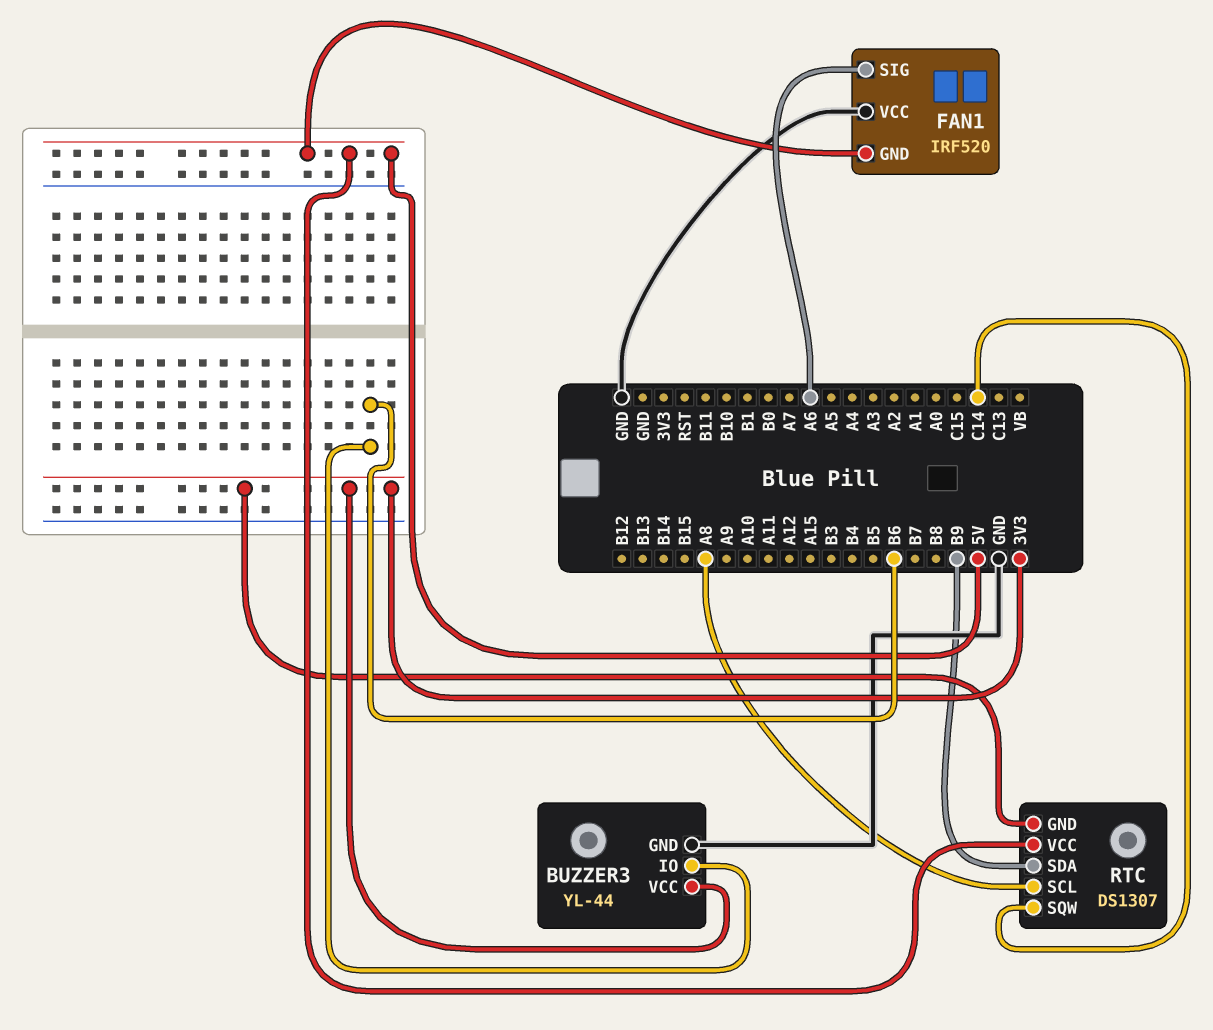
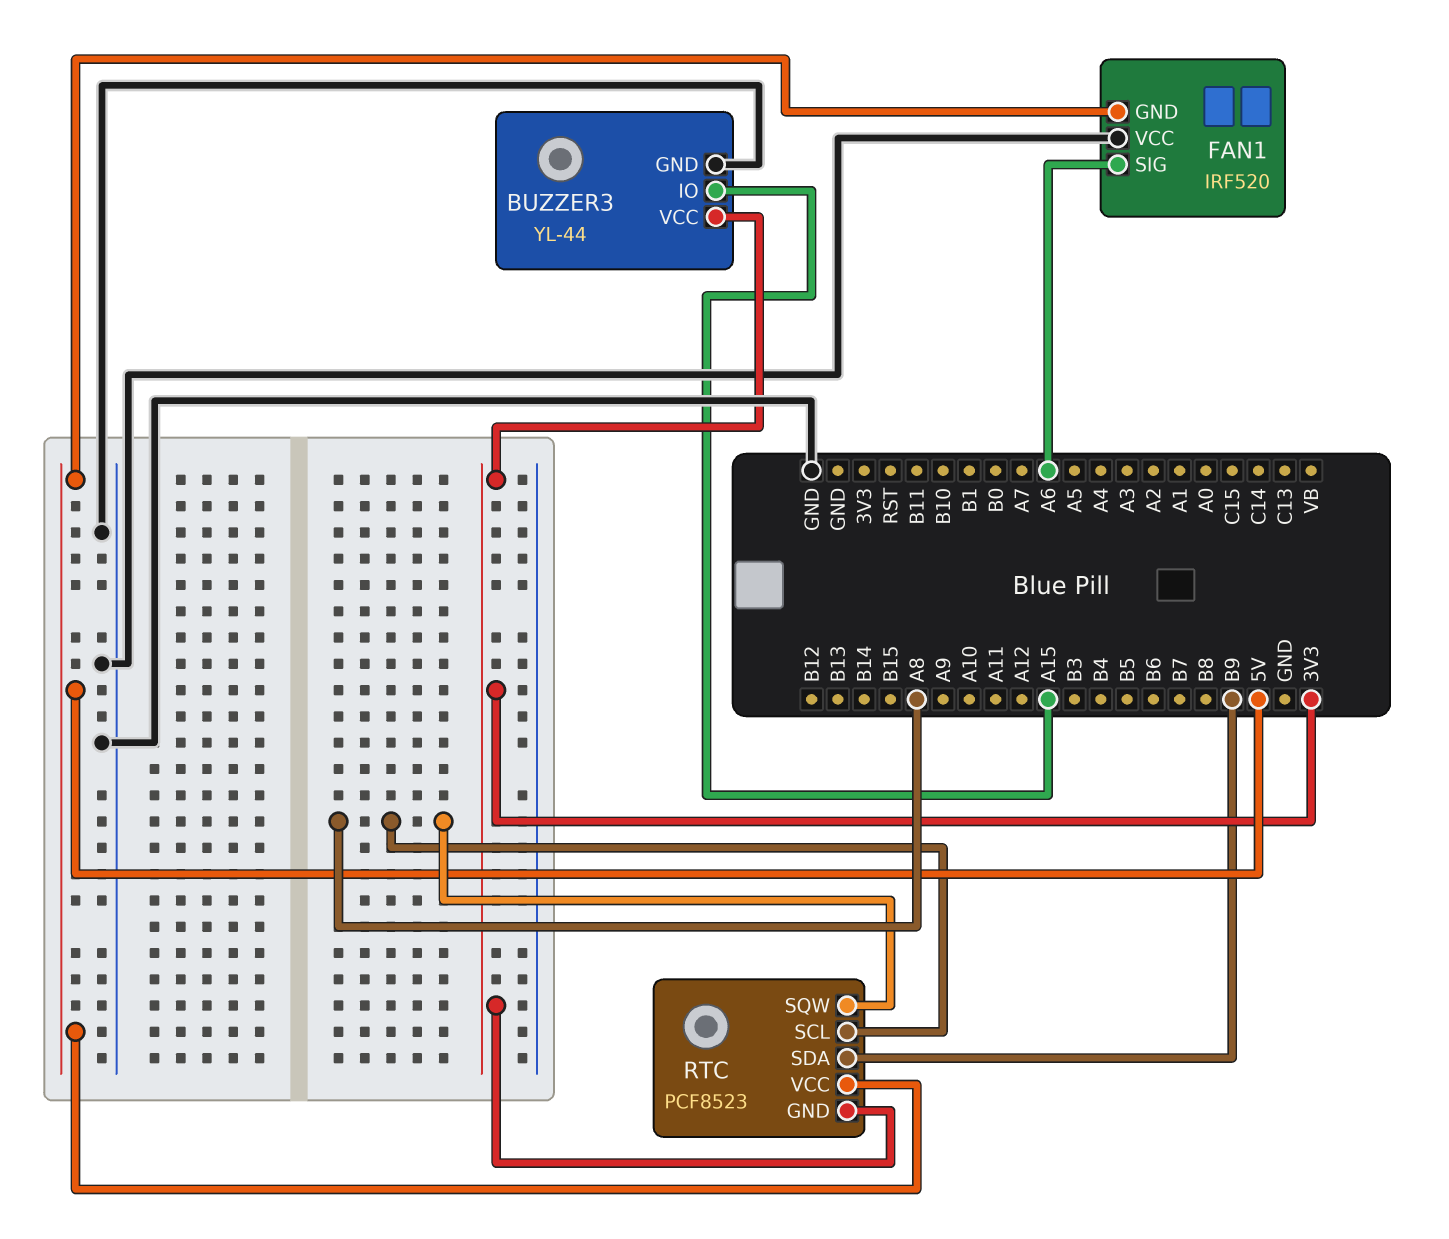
BUZZER3 pin IO: B6 -> A15
RTC: DS1307 -> PCF8523
RTC pin SQW: C14 -> A8

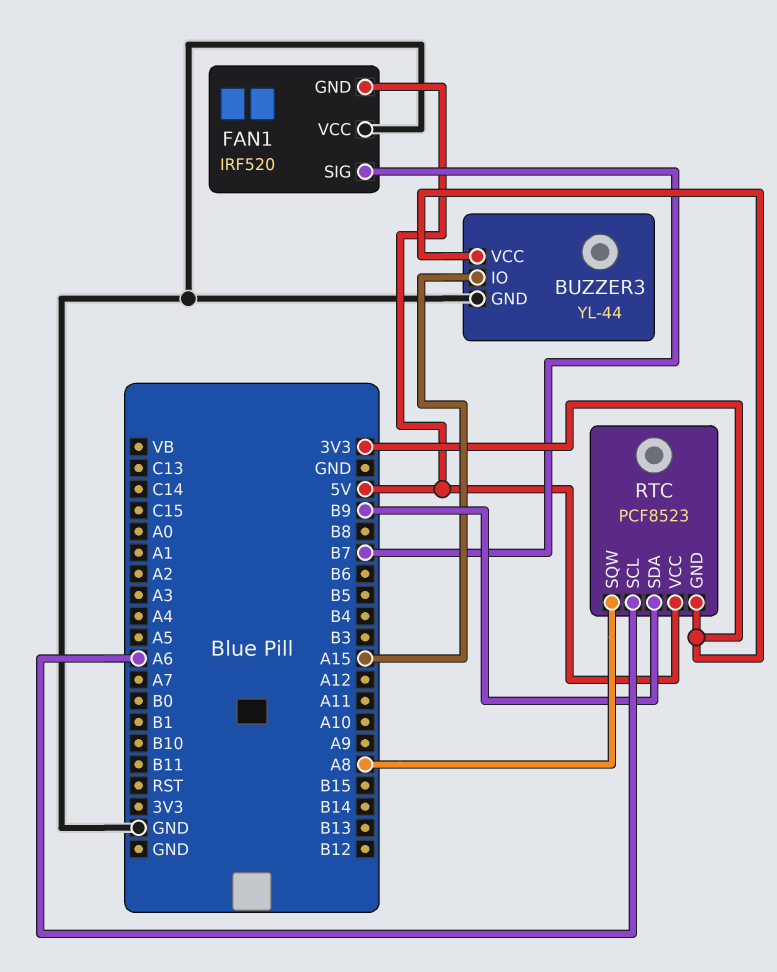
FAN1 pin SIG: A6 -> B7
RTC pin SCL: A8 -> A6

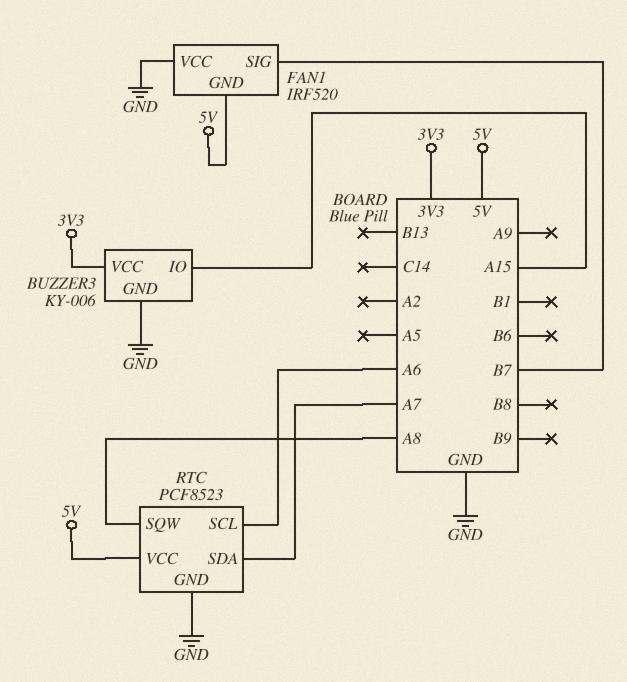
BUZZER3: YL-44 -> KY-006
RTC pin GND: 3V3 -> GND
RTC pin SDA: B9 -> A7

